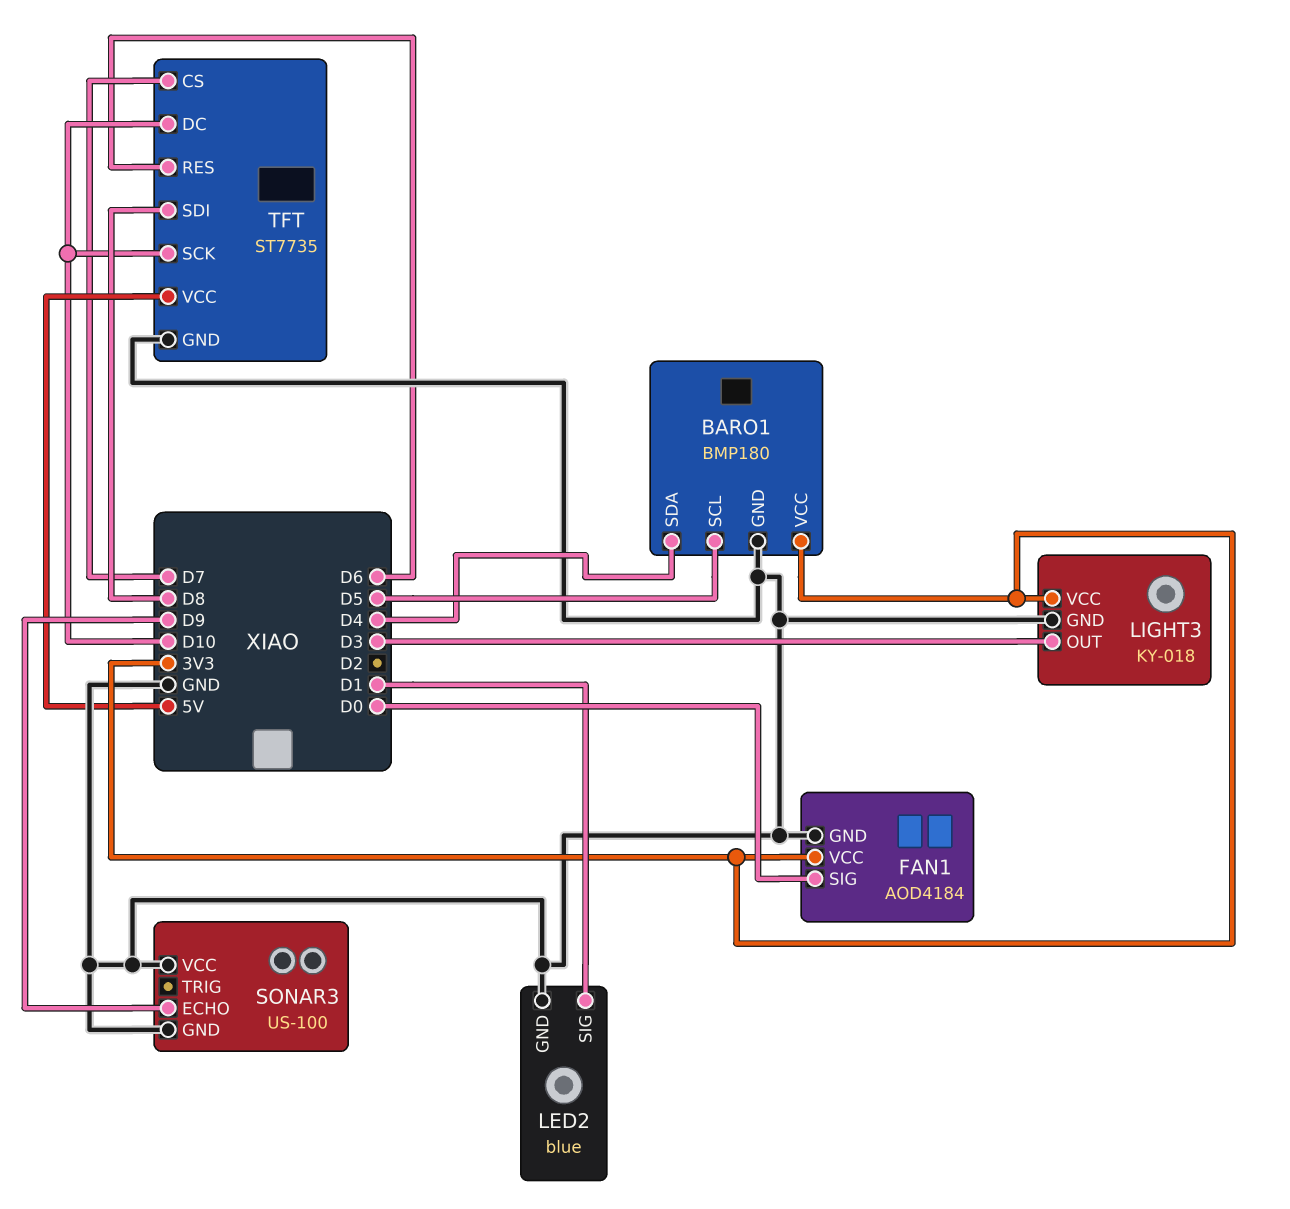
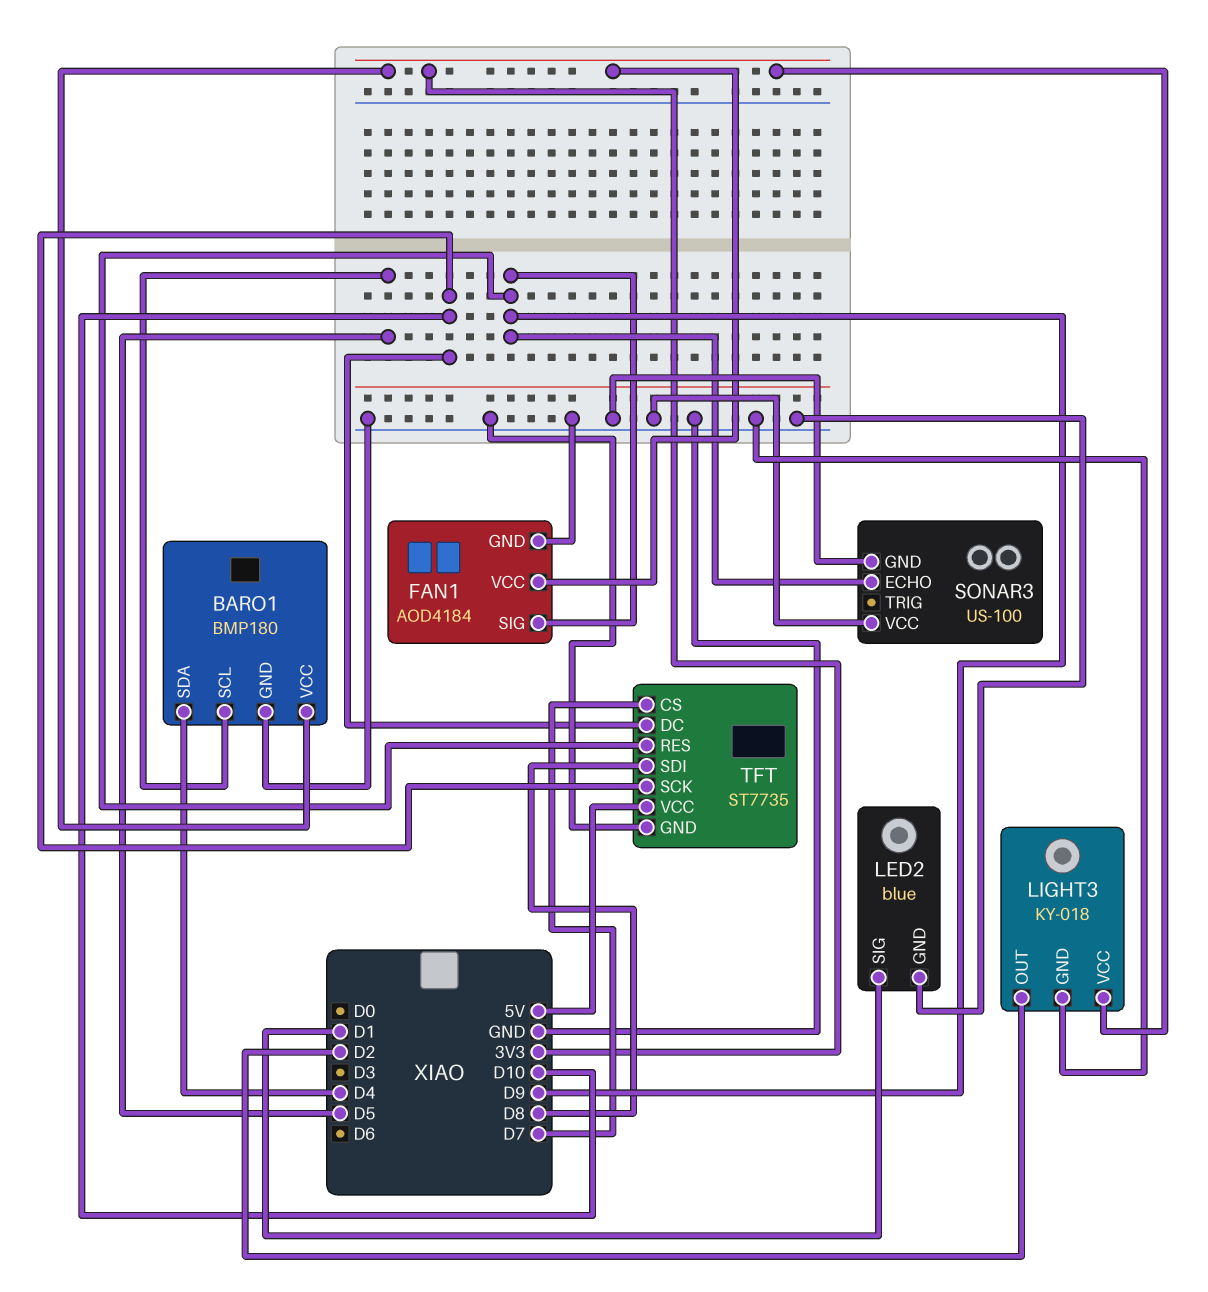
FAN1 pin SIG: D0 -> D9
LIGHT3 pin OUT: D3 -> D2
TFT pin RES: D6 -> D9

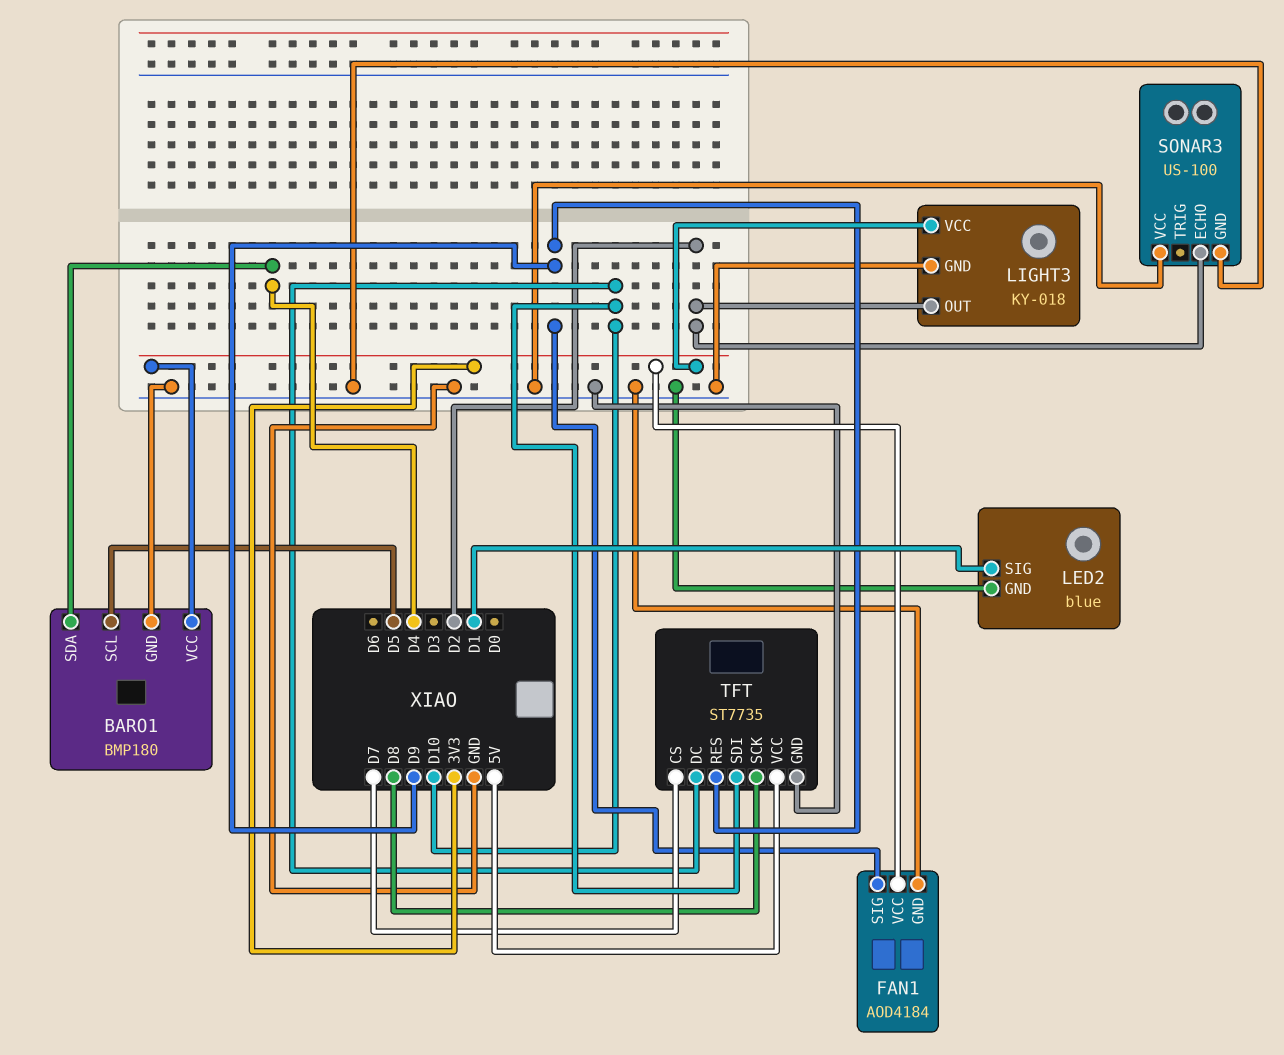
SONAR3 pin ECHO: D9 -> D2
TFT pin SCK: D10 -> D8
TFT pin SDI: D8 -> D10

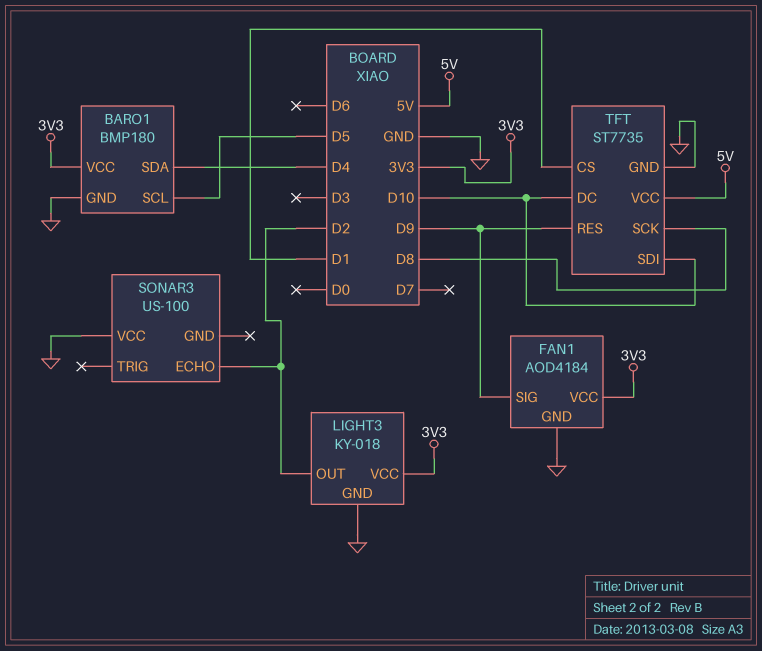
LED2: blue -> none
LED2 pin GND: GND -> none
LED2 pin SIG: D1 -> none
SONAR3 pin GND: GND -> none
TFT pin CS: D7 -> D1

